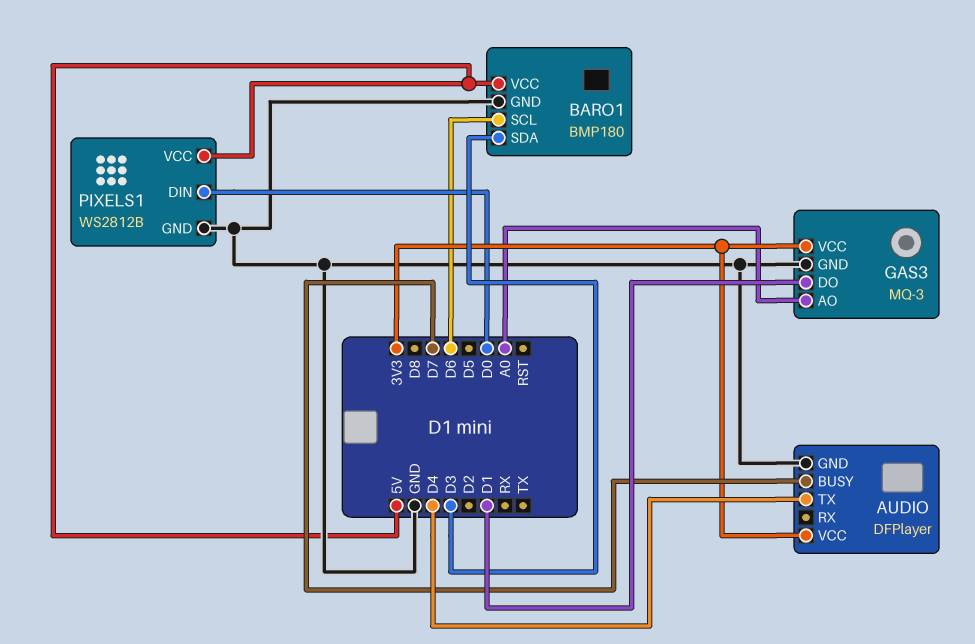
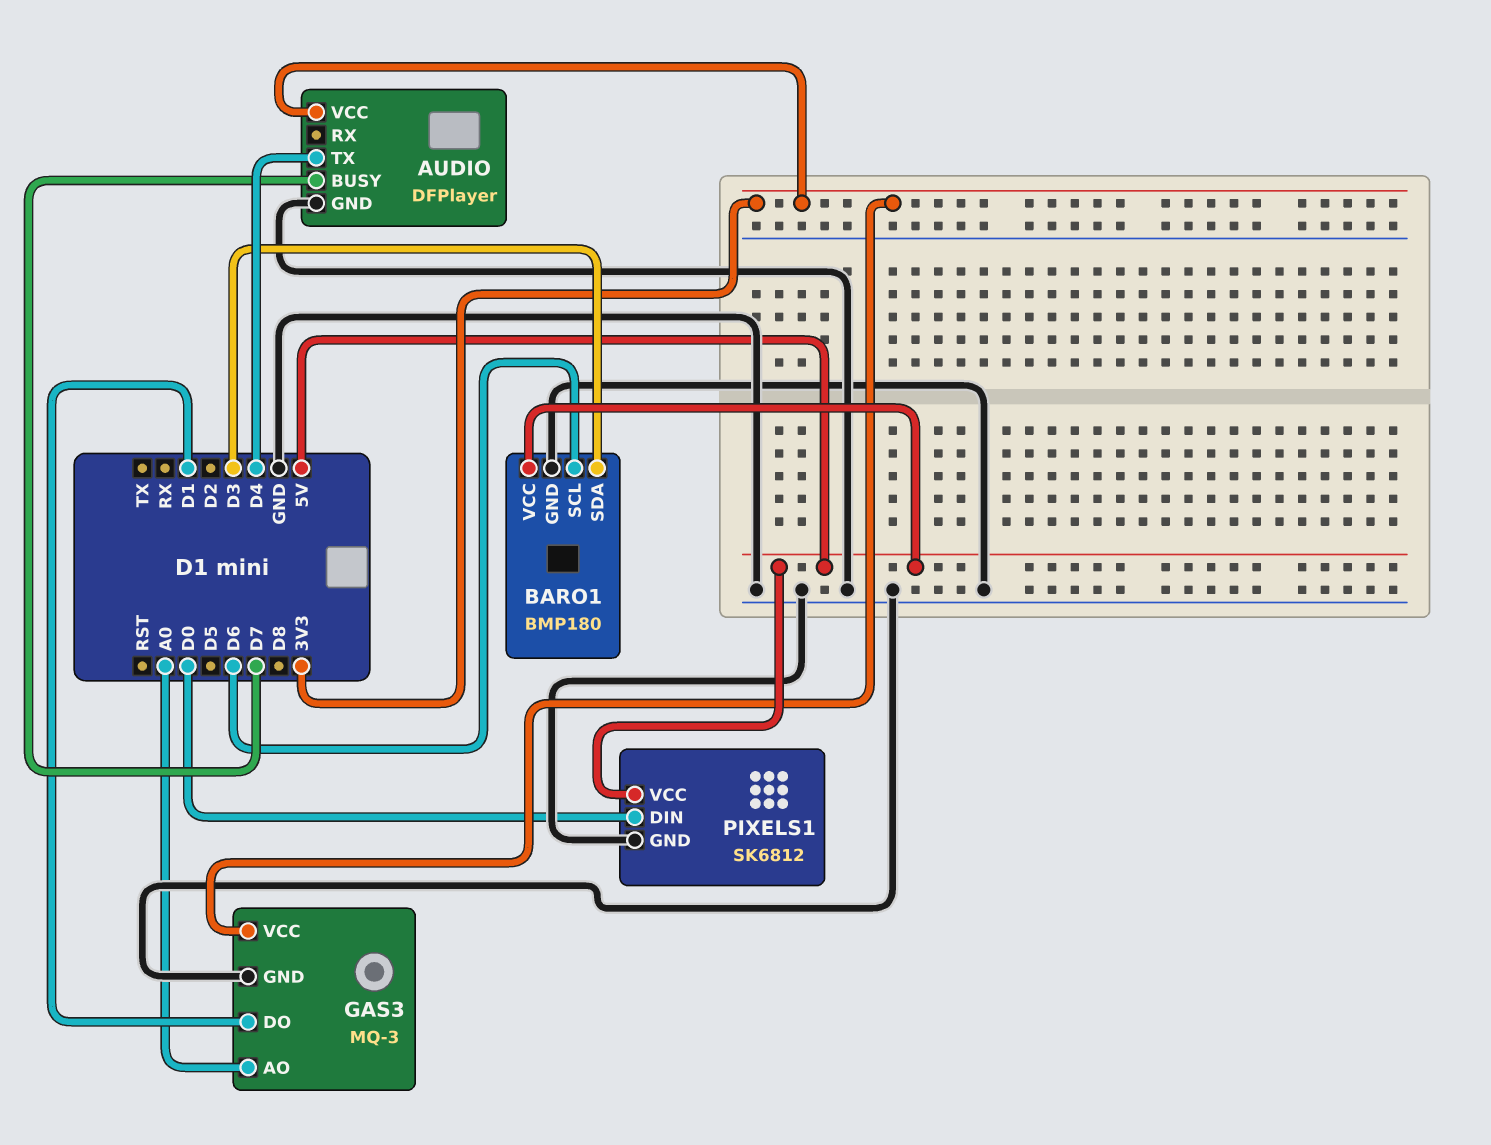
PIXELS1: WS2812B -> SK6812

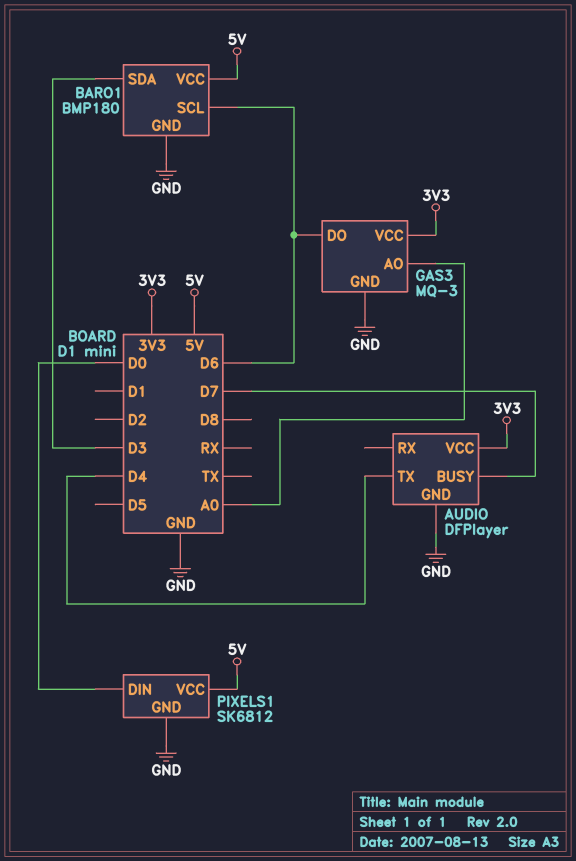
GAS3 pin DO: D1 -> D6

